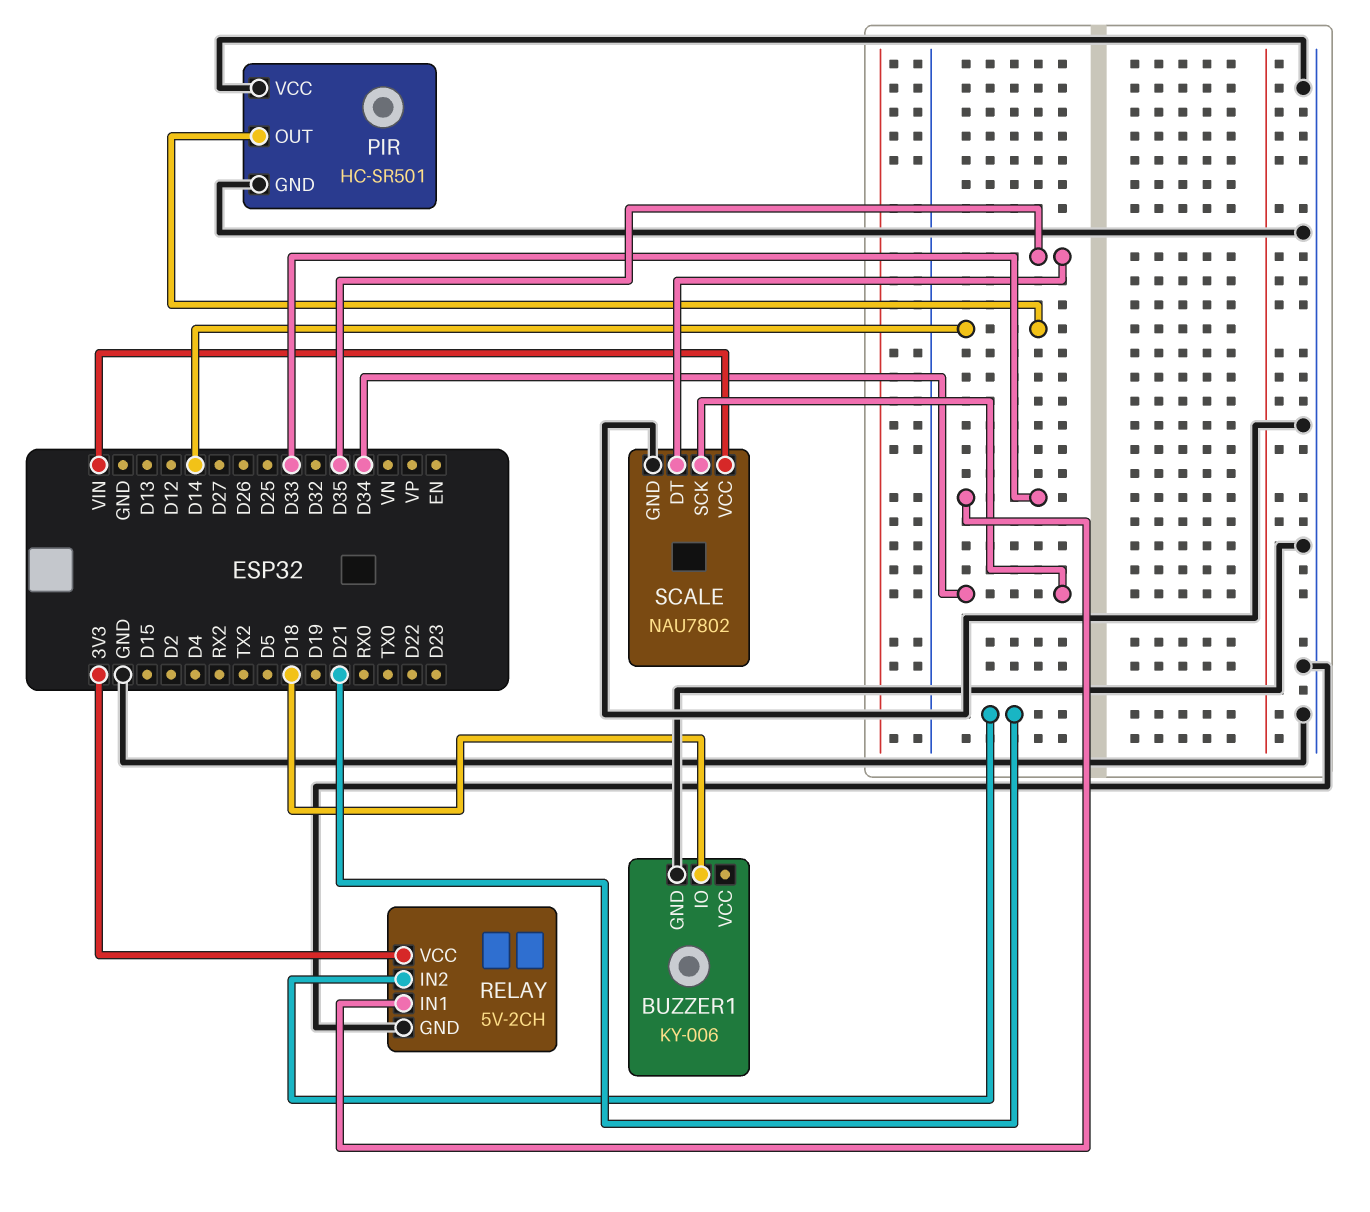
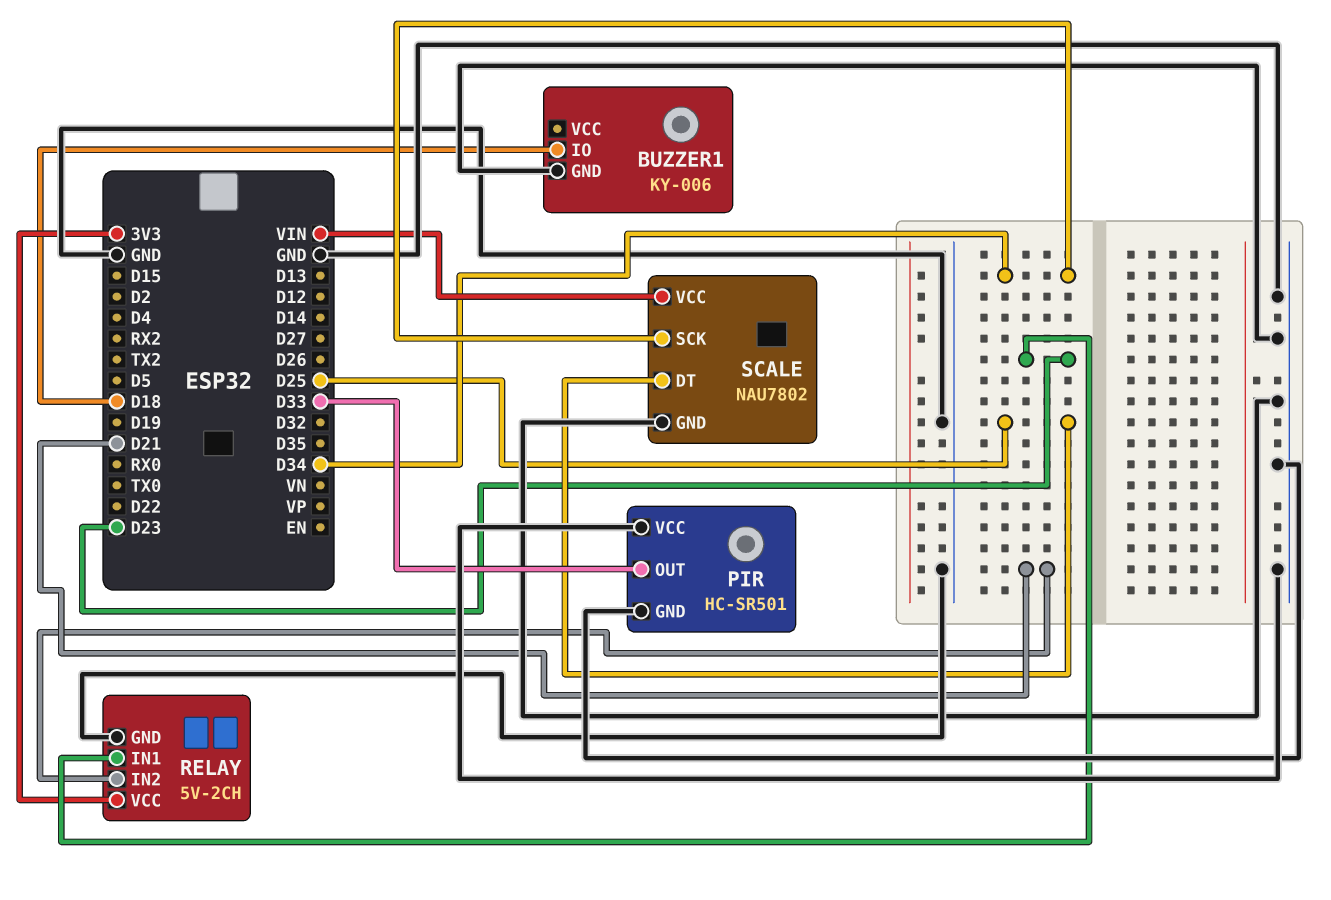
PIR pin OUT: D14 -> D33
RELAY pin IN1: D33 -> D23
SCALE pin DT: D35 -> D25

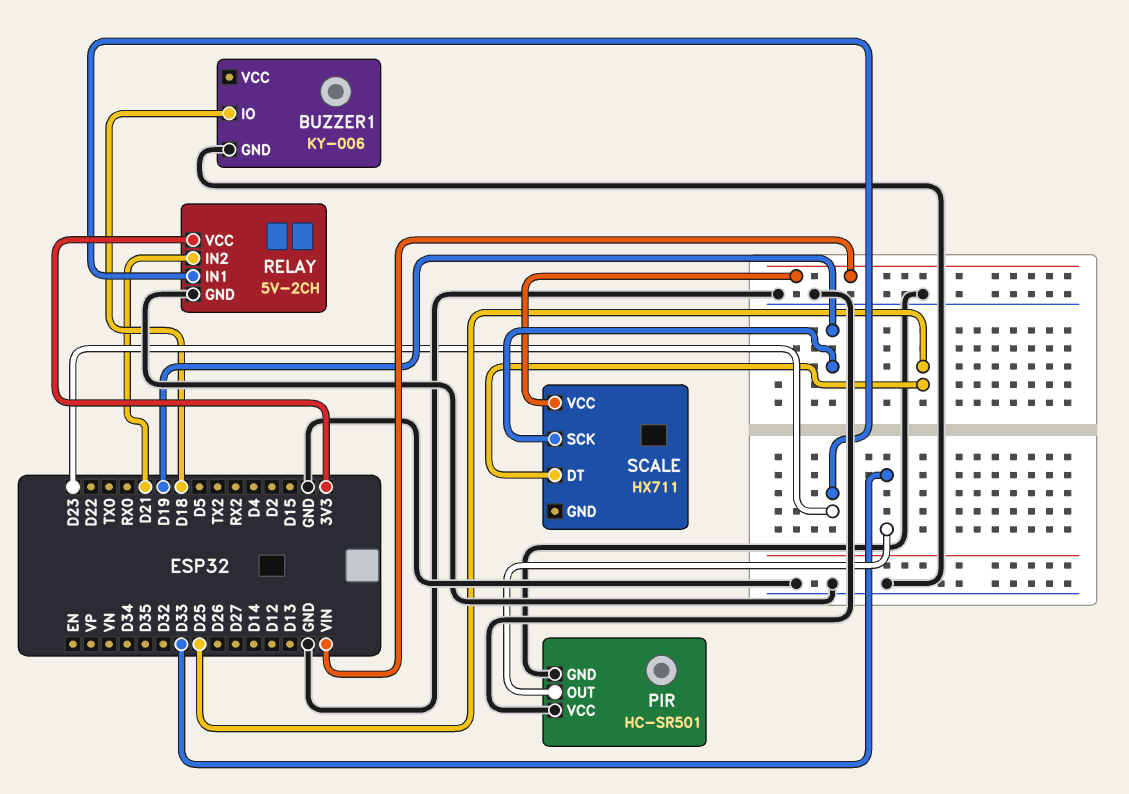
SCALE: NAU7802 -> HX711
SCALE pin GND: GND -> none
SCALE pin SCK: D34 -> D19

